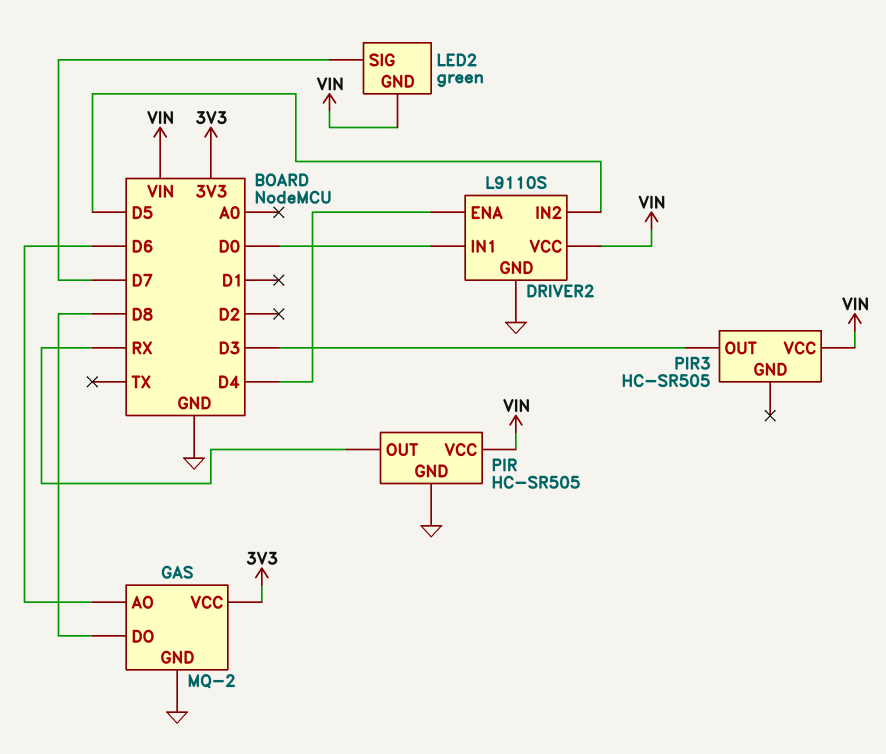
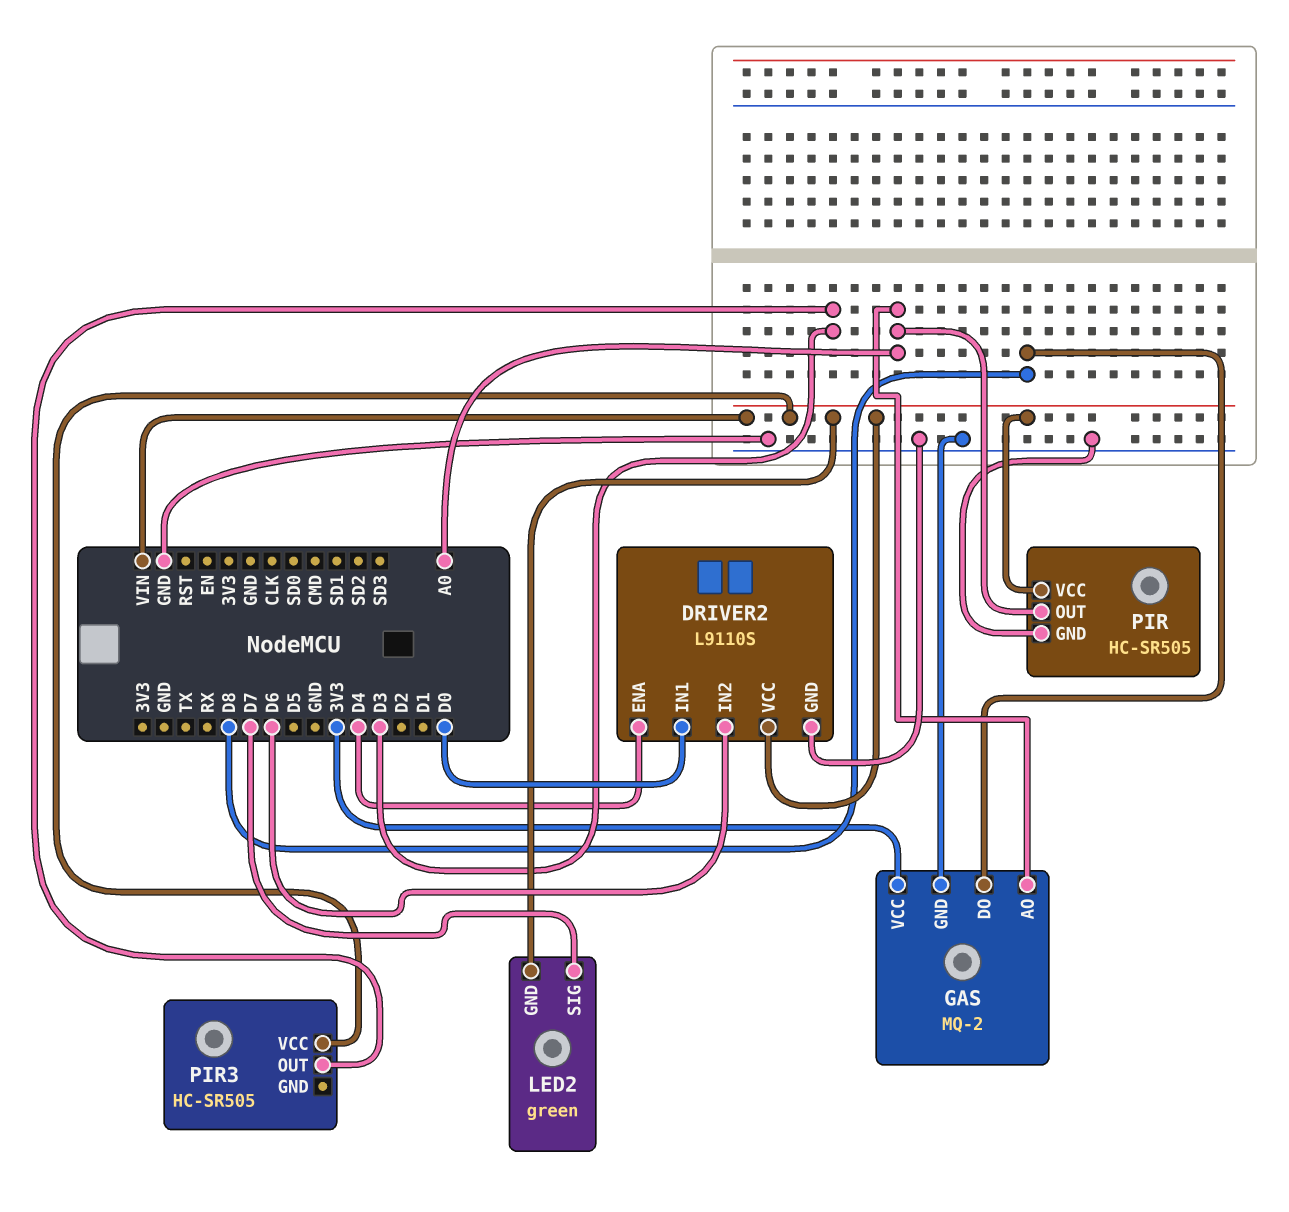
DRIVER2 pin IN2: D5 -> D6
GAS pin AO: D6 -> A0
PIR pin OUT: RX -> A0

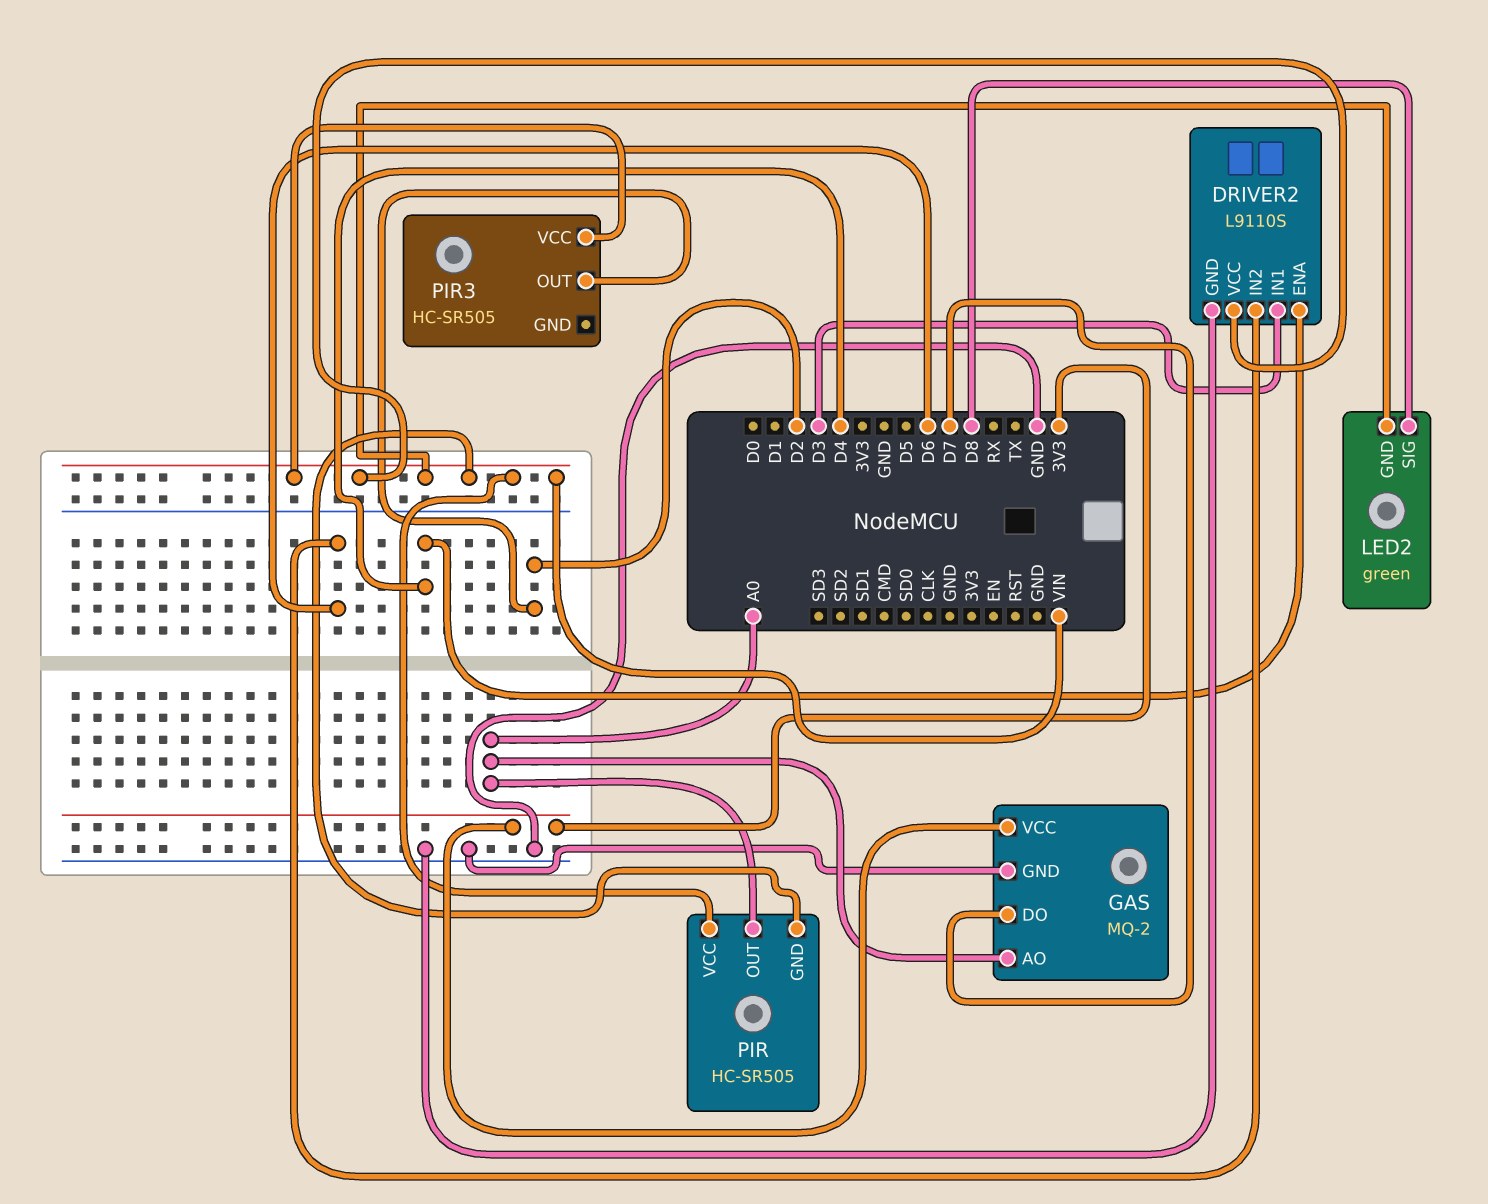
DRIVER2 pin IN1: D0 -> D3
GAS pin DO: D8 -> D7
LED2 pin SIG: D7 -> D8
PIR pin GND: GND -> VIN
PIR3 pin OUT: D3 -> D2

